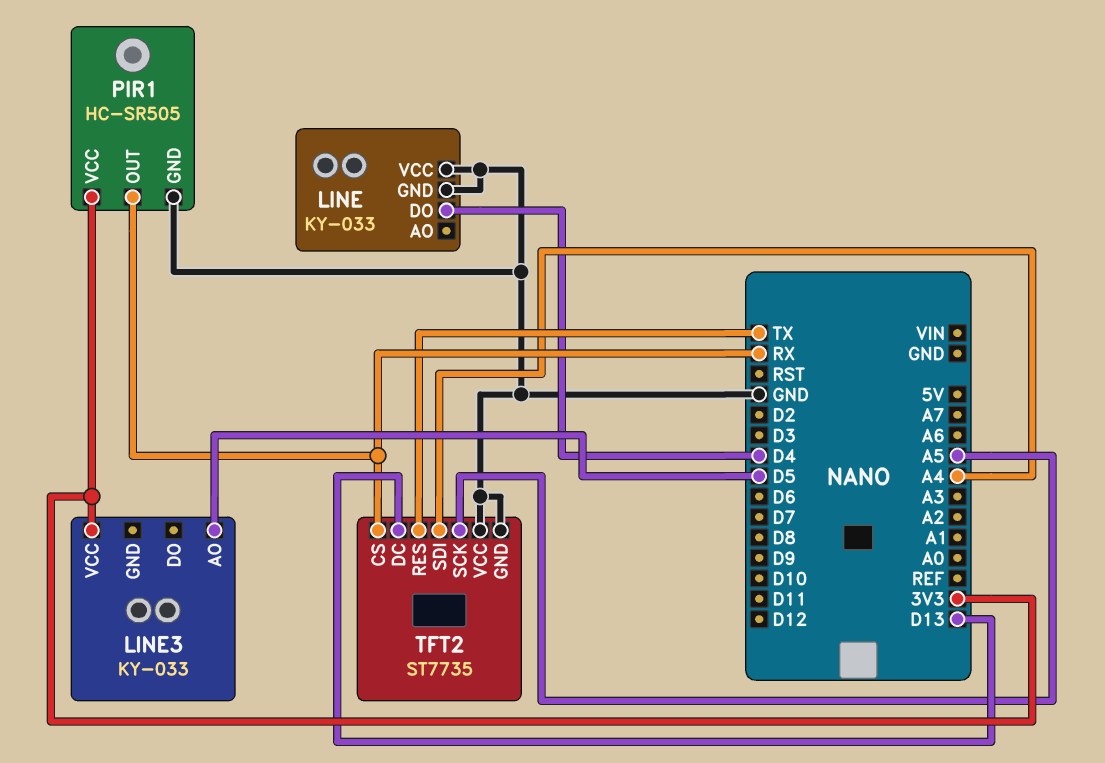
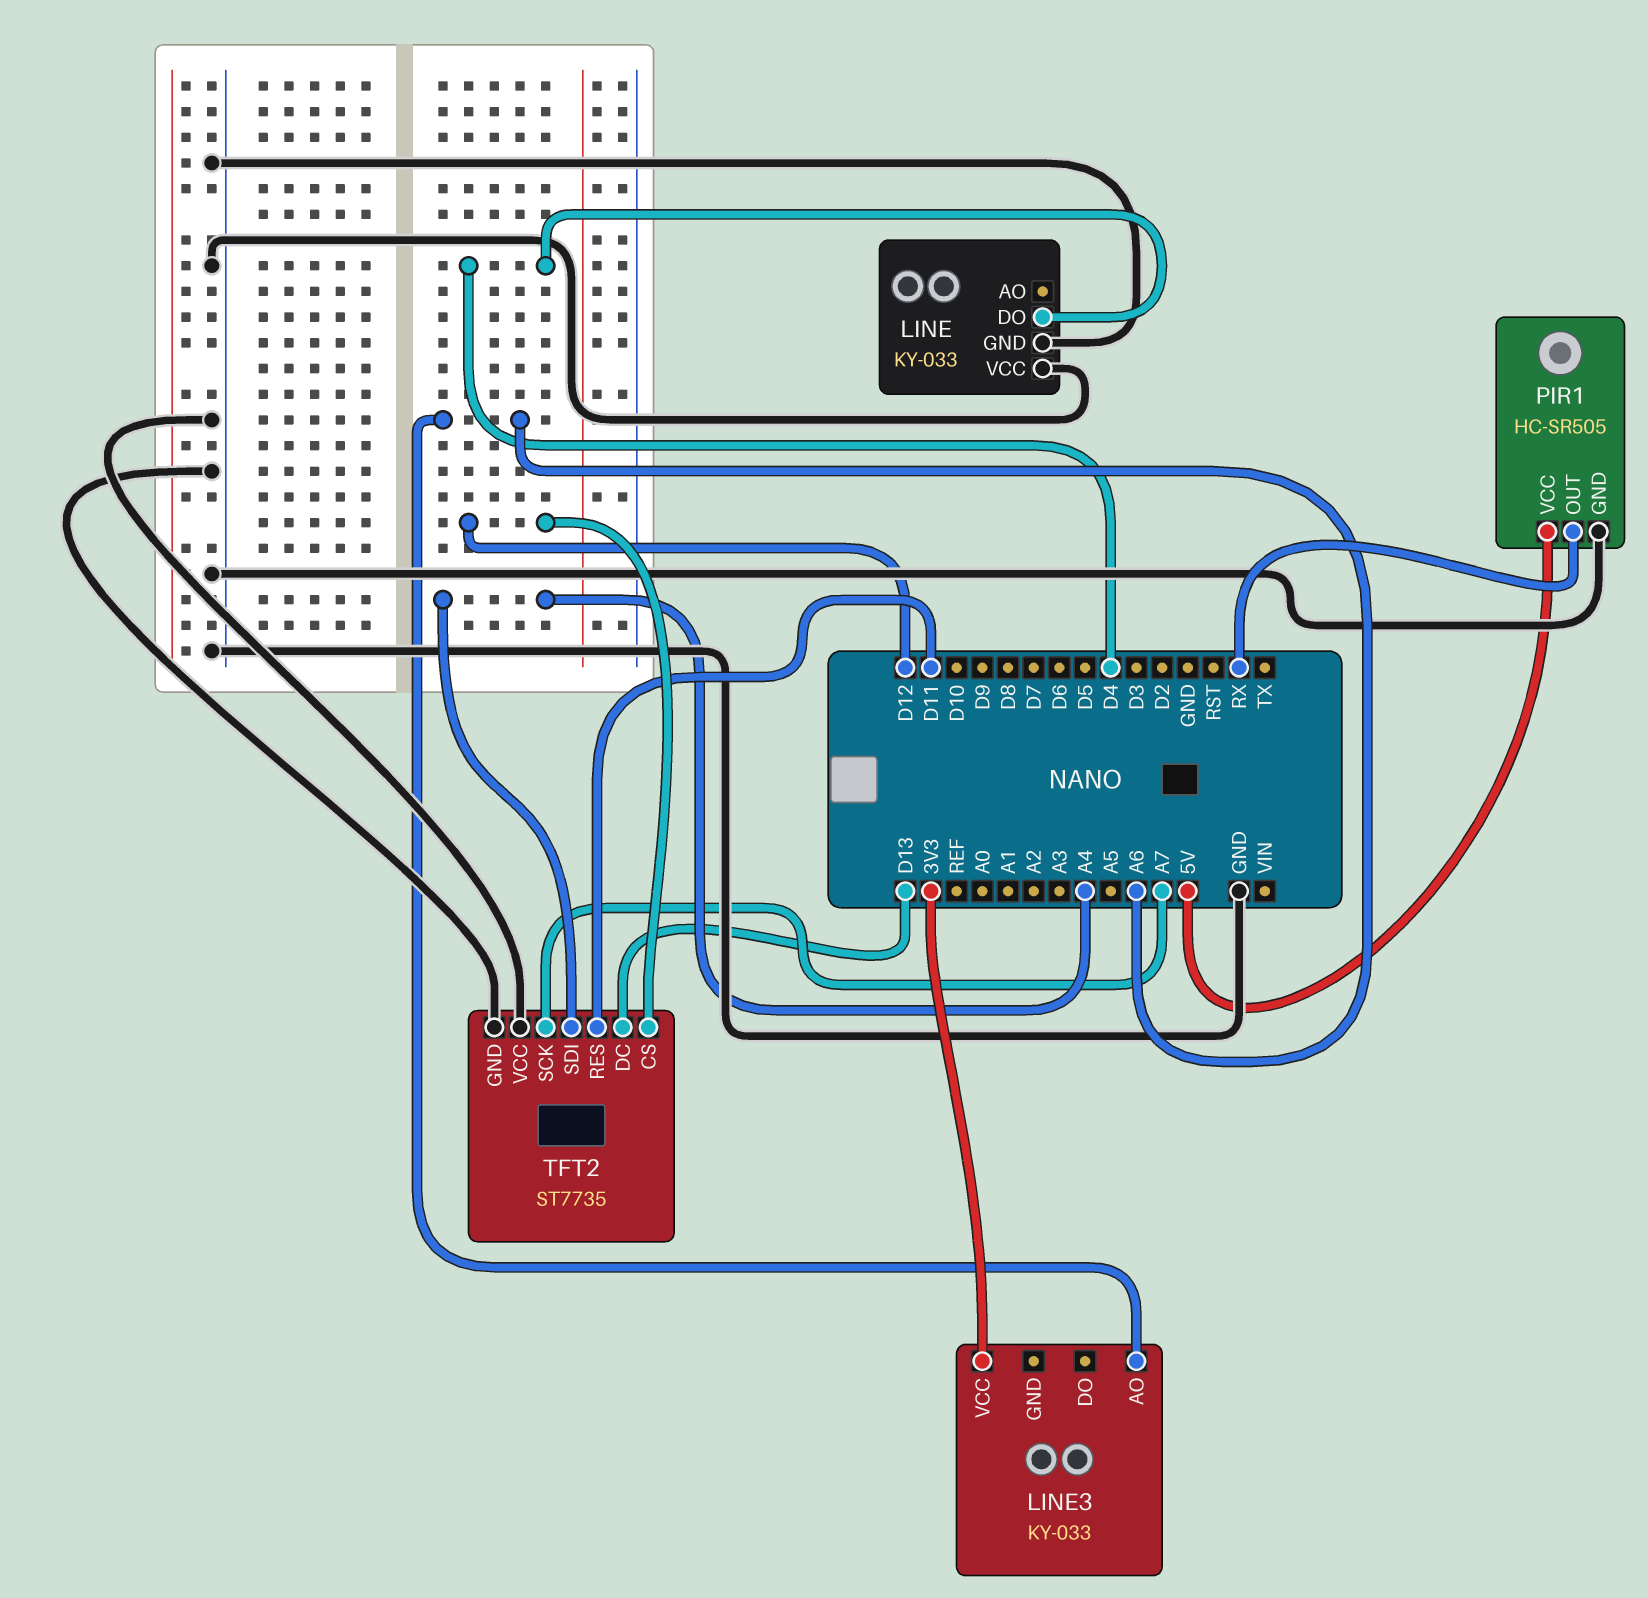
LINE3 pin AO: D5 -> A6
PIR1 pin VCC: 3V3 -> 5V
TFT2 pin CS: RX -> D12
TFT2 pin RES: TX -> D11
TFT2 pin SCK: A5 -> A7

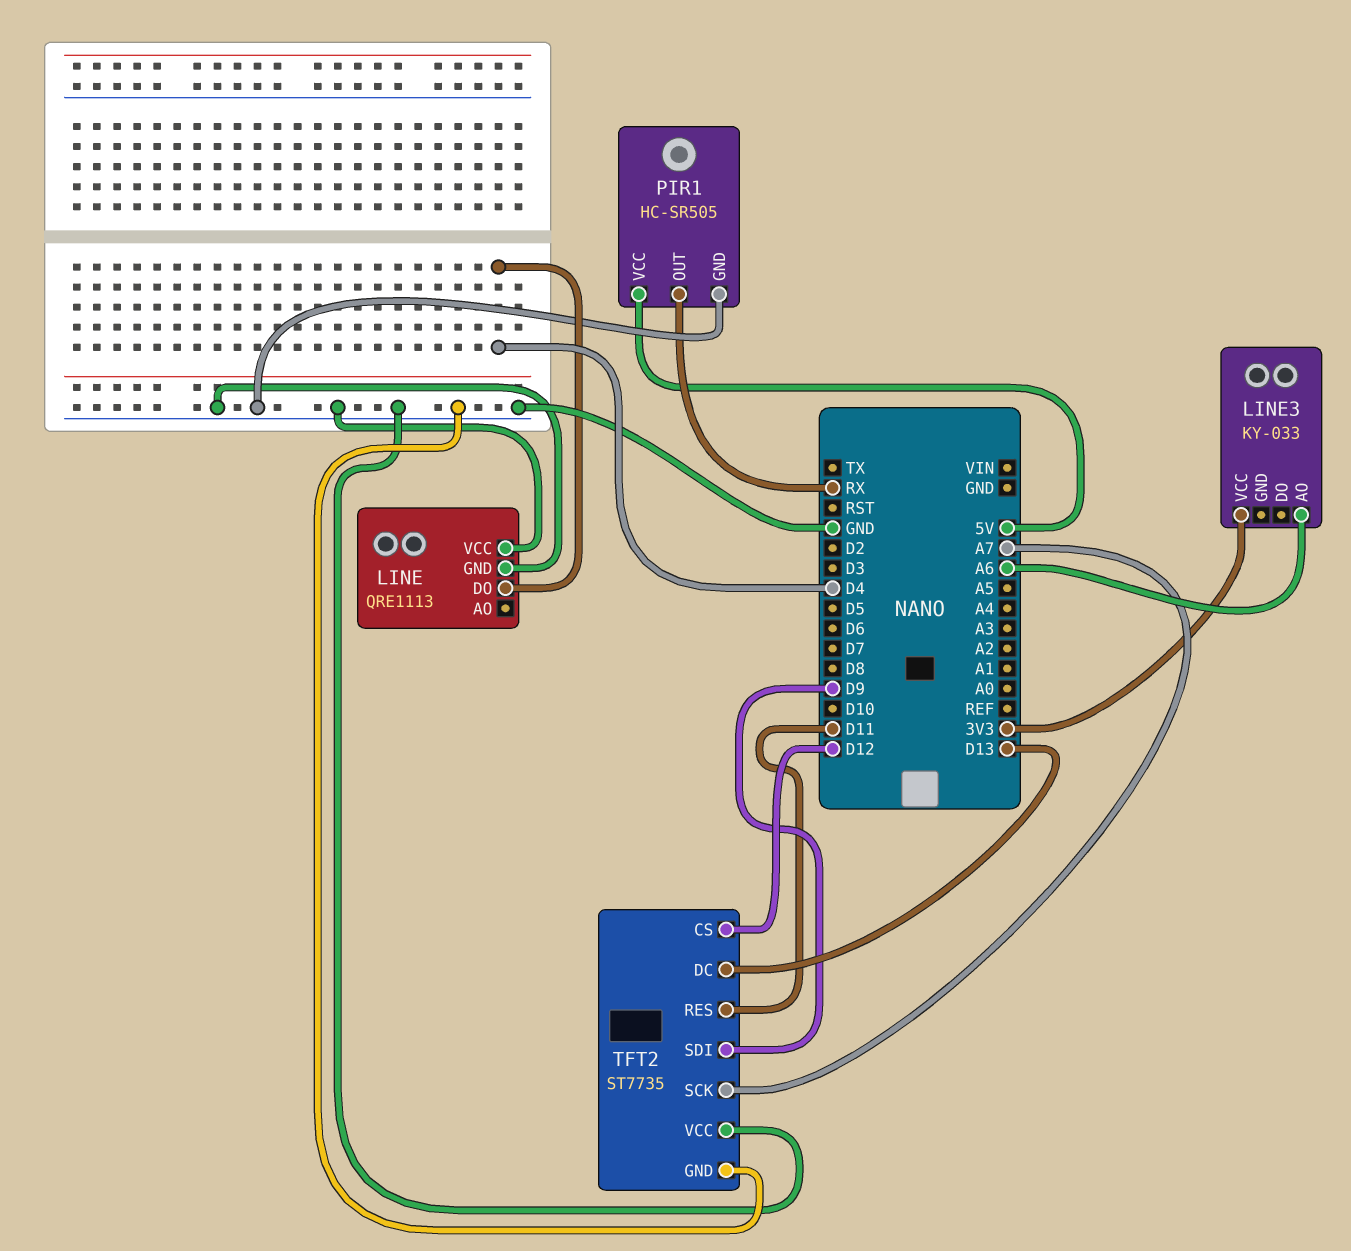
LINE: KY-033 -> QRE1113
TFT2 pin SDI: A4 -> D9

